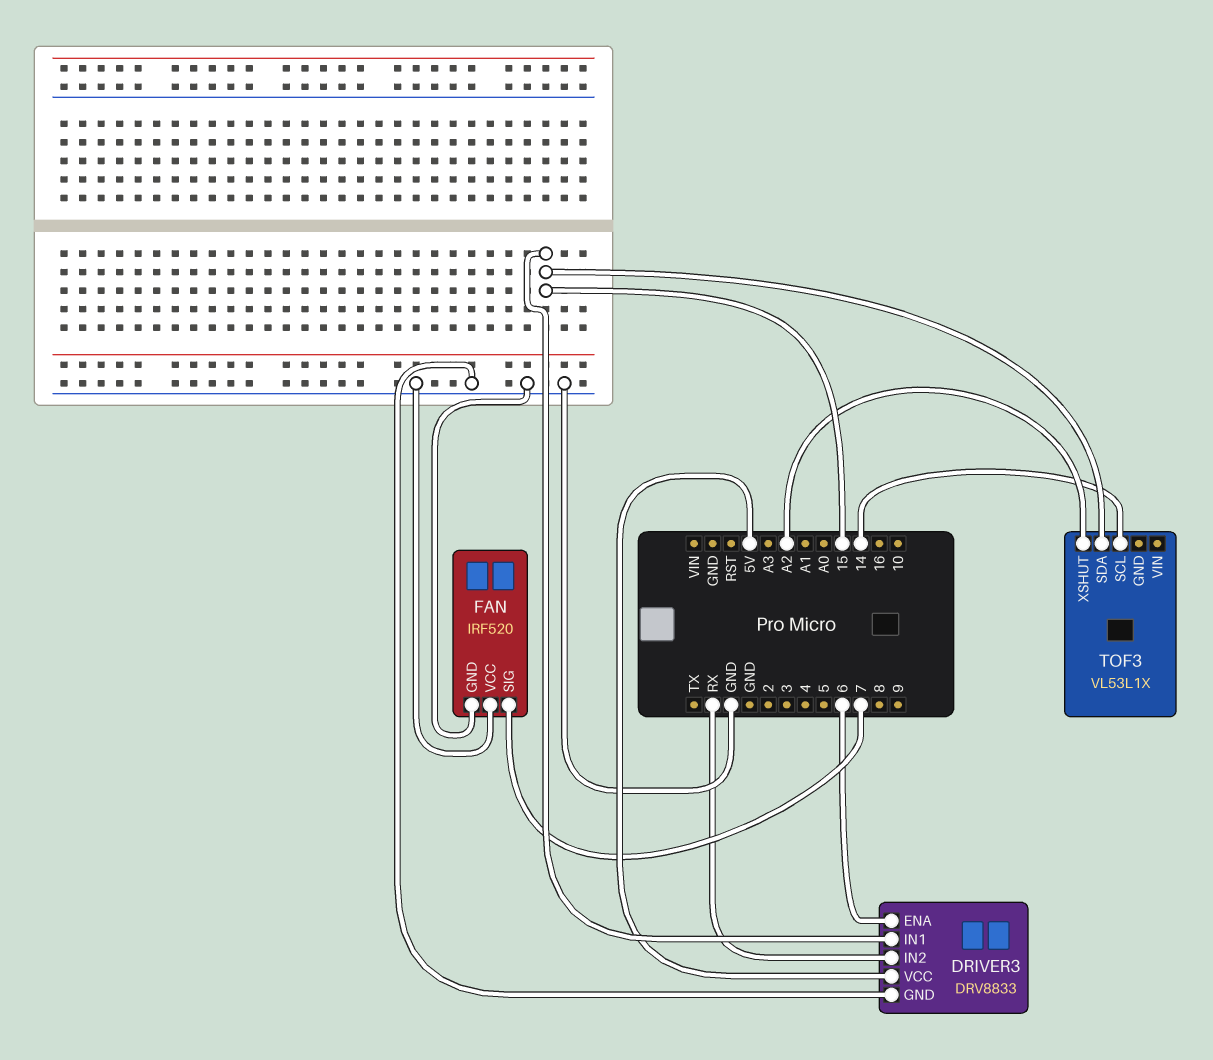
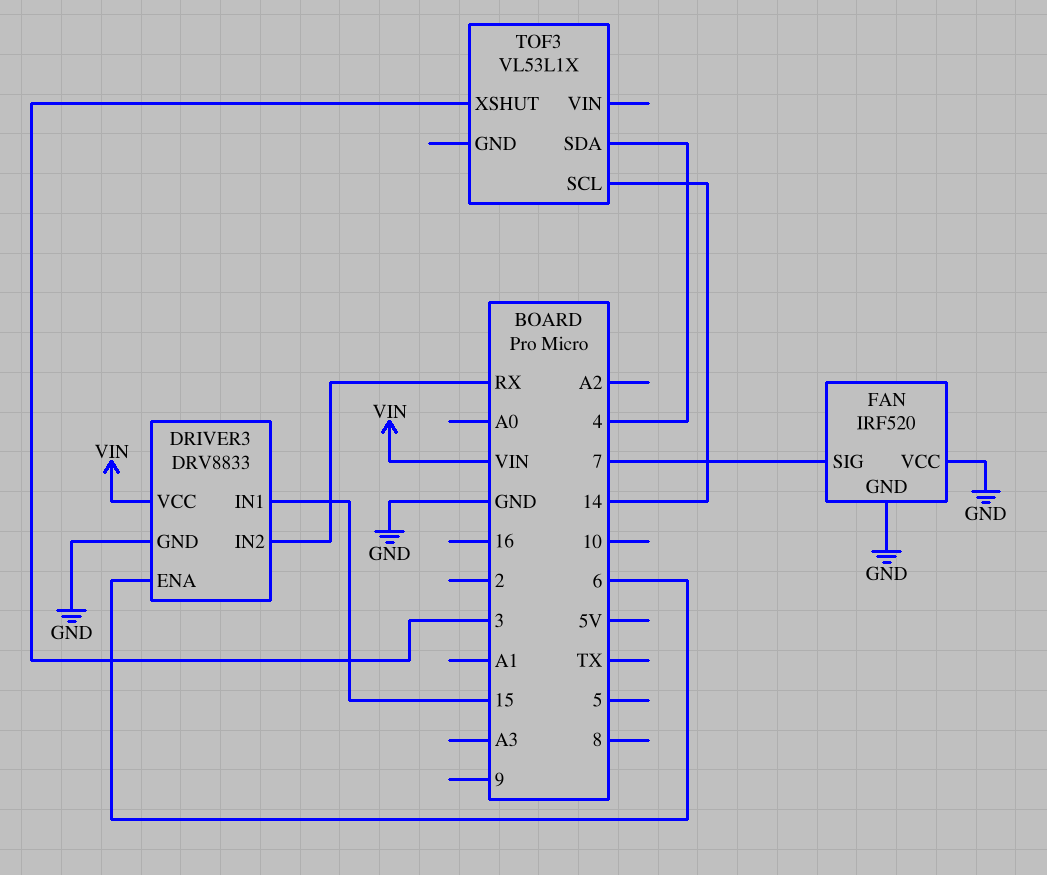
DRIVER3 pin VCC: 5V -> VIN
TOF3 pin SDA: 15 -> 4
TOF3 pin XSHUT: A2 -> 3

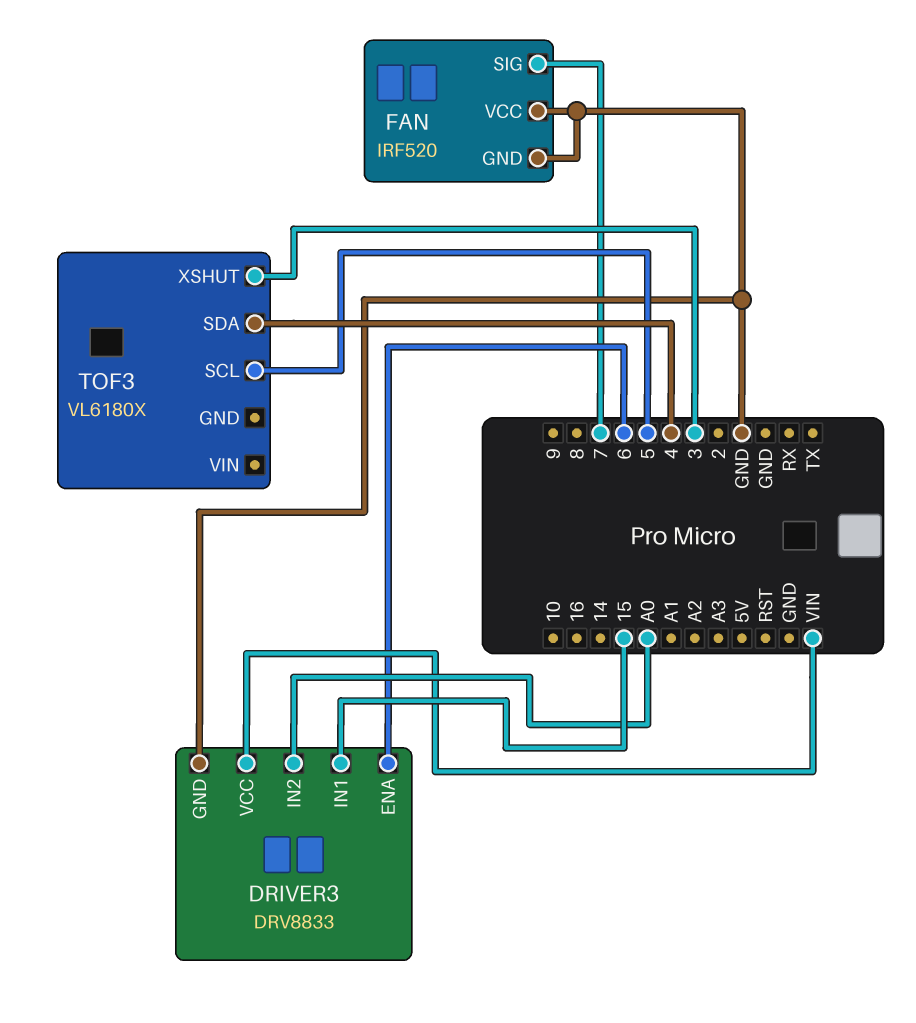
DRIVER3 pin IN2: RX -> A0
TOF3: VL53L1X -> VL6180X
TOF3 pin SCL: 14 -> 5

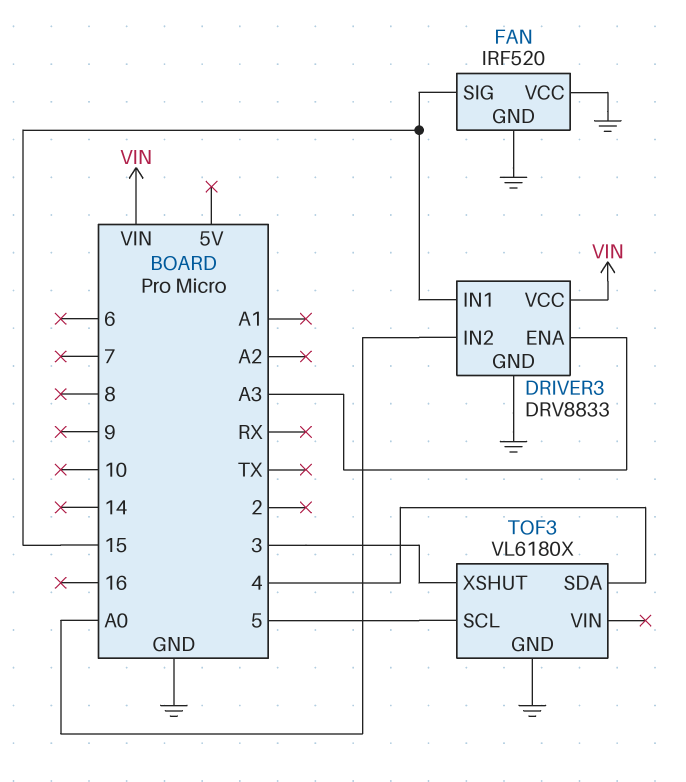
DRIVER3 pin ENA: 6 -> A3
FAN pin SIG: 7 -> 15
TOF3 pin GND: none -> GND

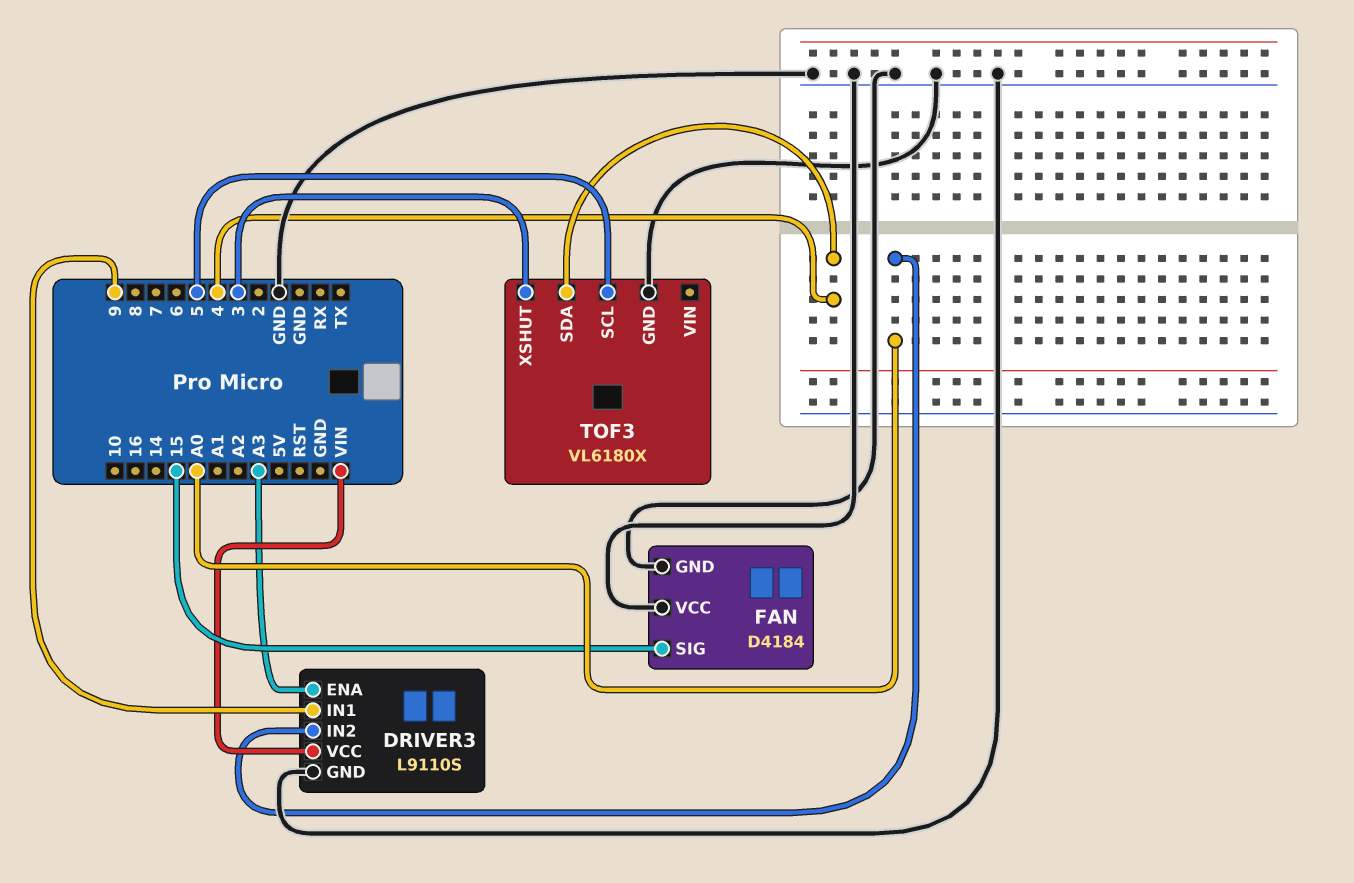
DRIVER3: DRV8833 -> L9110S
DRIVER3 pin IN1: 15 -> 9
FAN: IRF520 -> D4184

